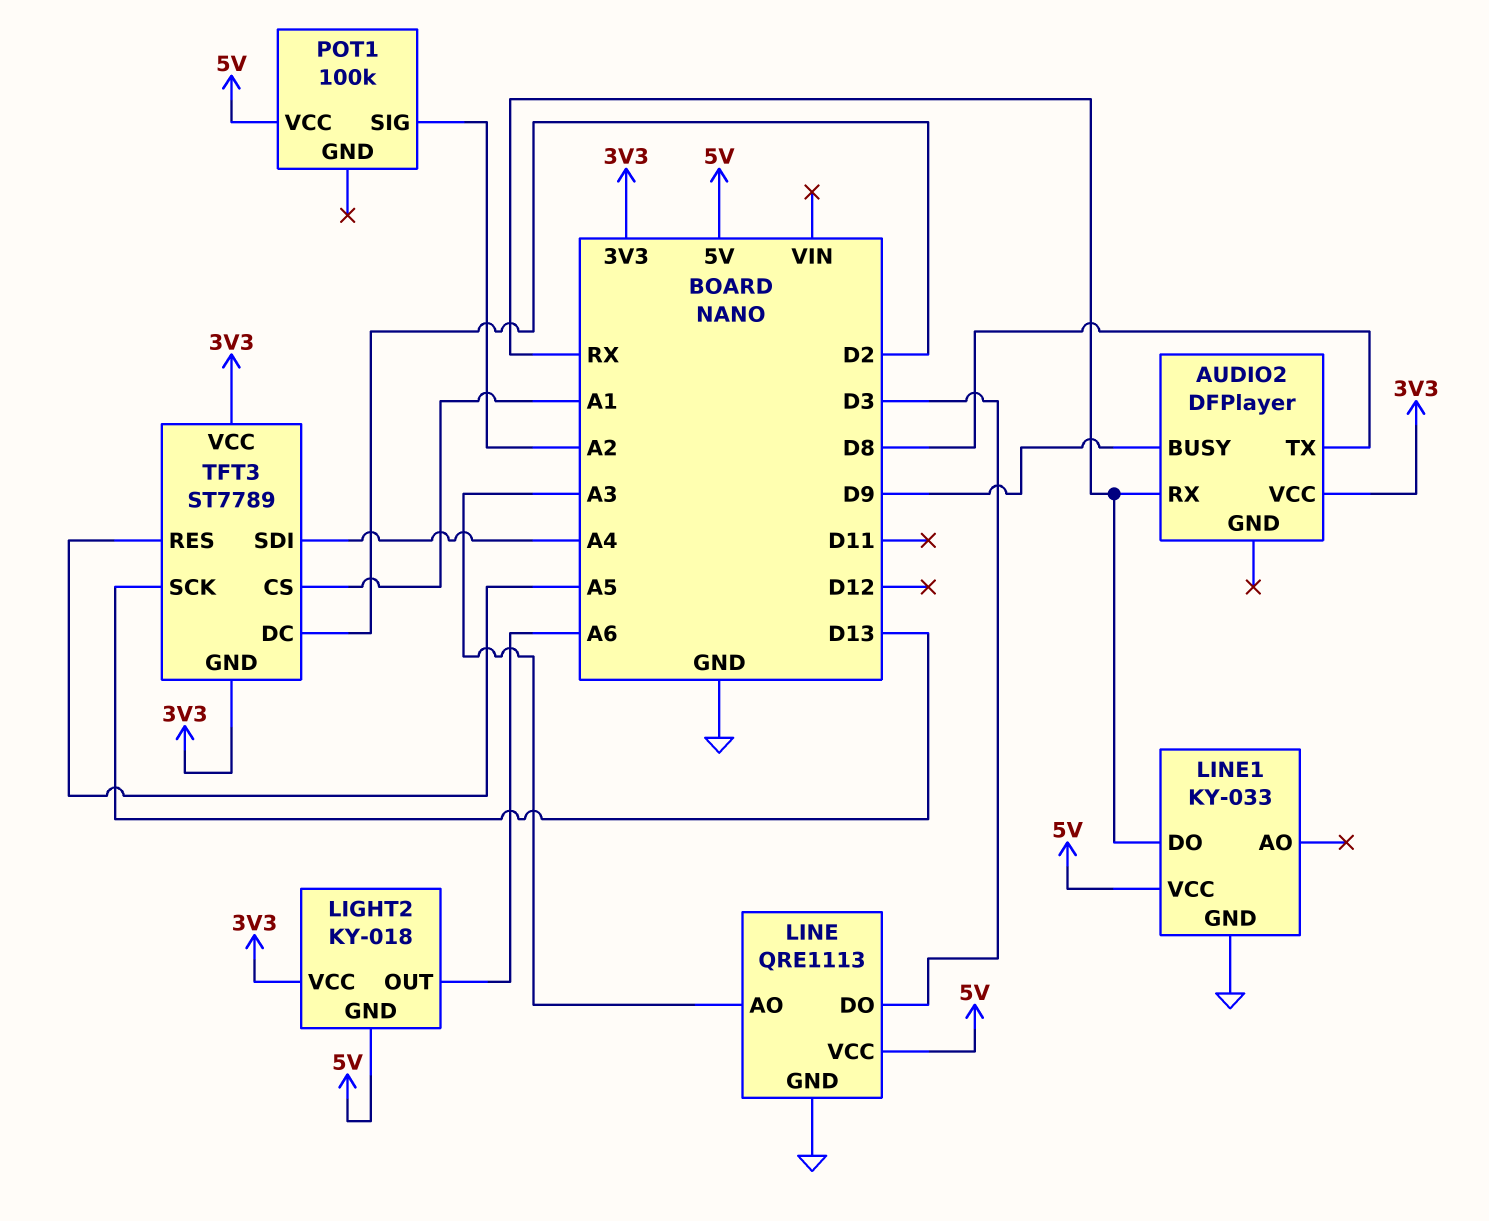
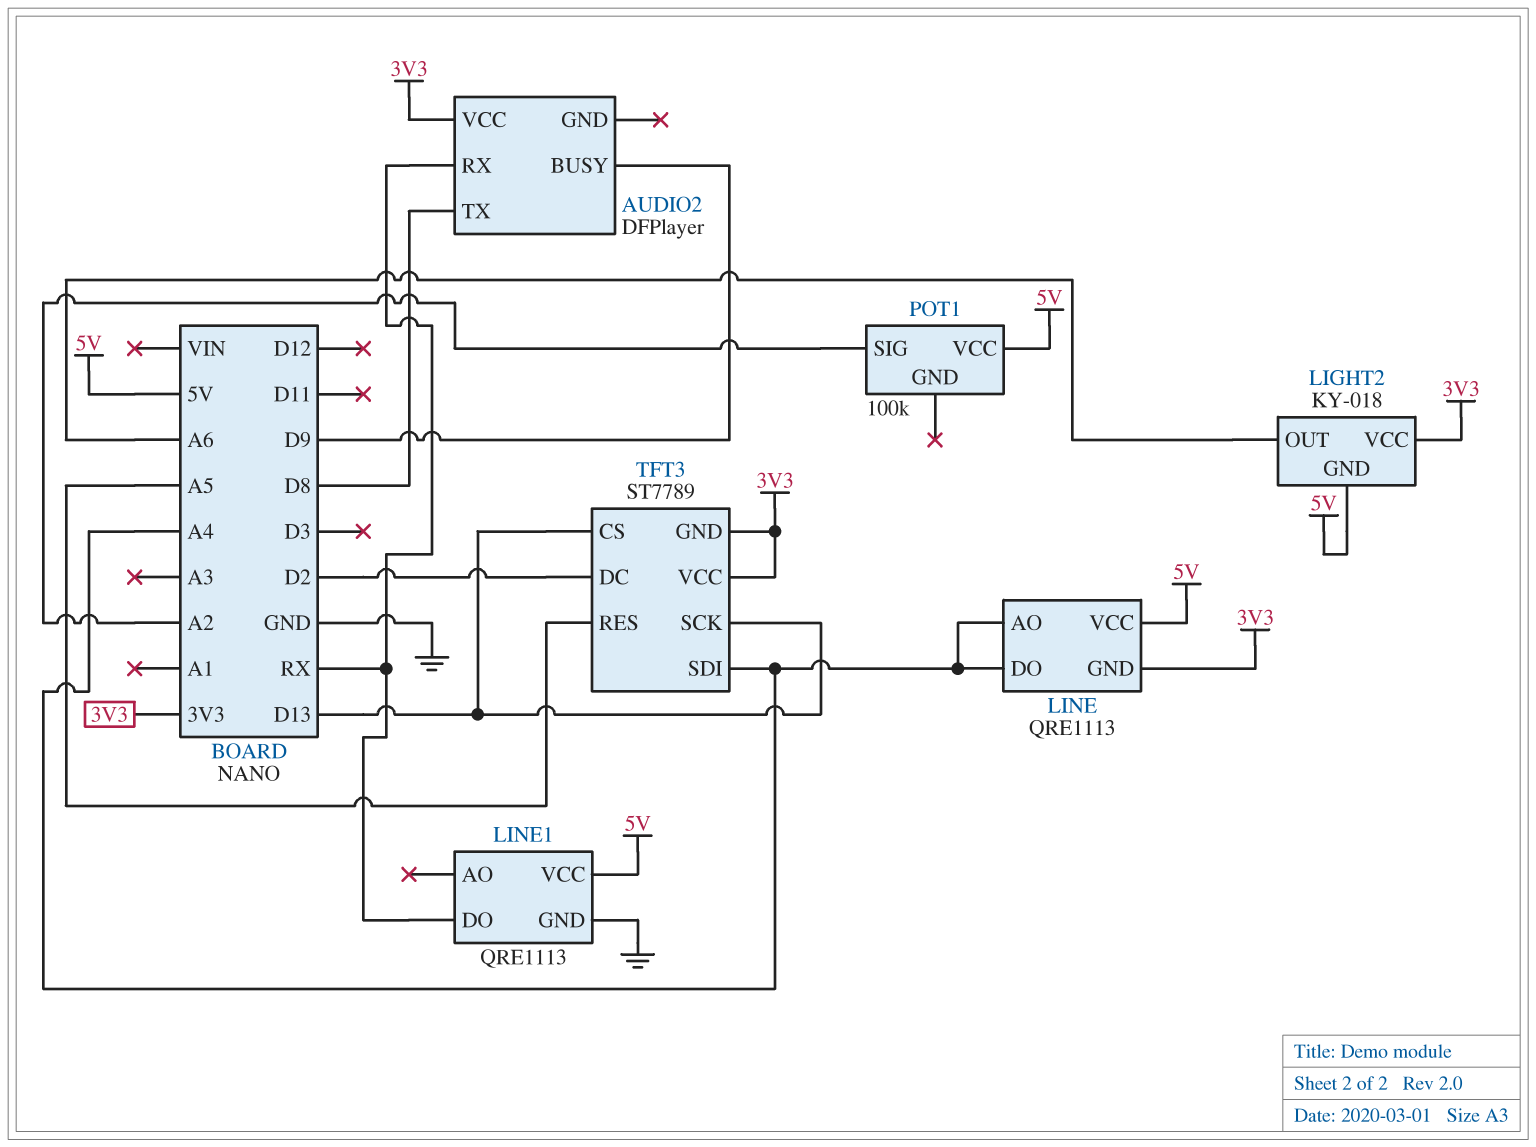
LINE pin AO: A3 -> A4
LINE pin DO: D3 -> A4
LINE pin GND: GND -> 3V3
LINE1: KY-033 -> QRE1113
TFT3 pin CS: A1 -> D13

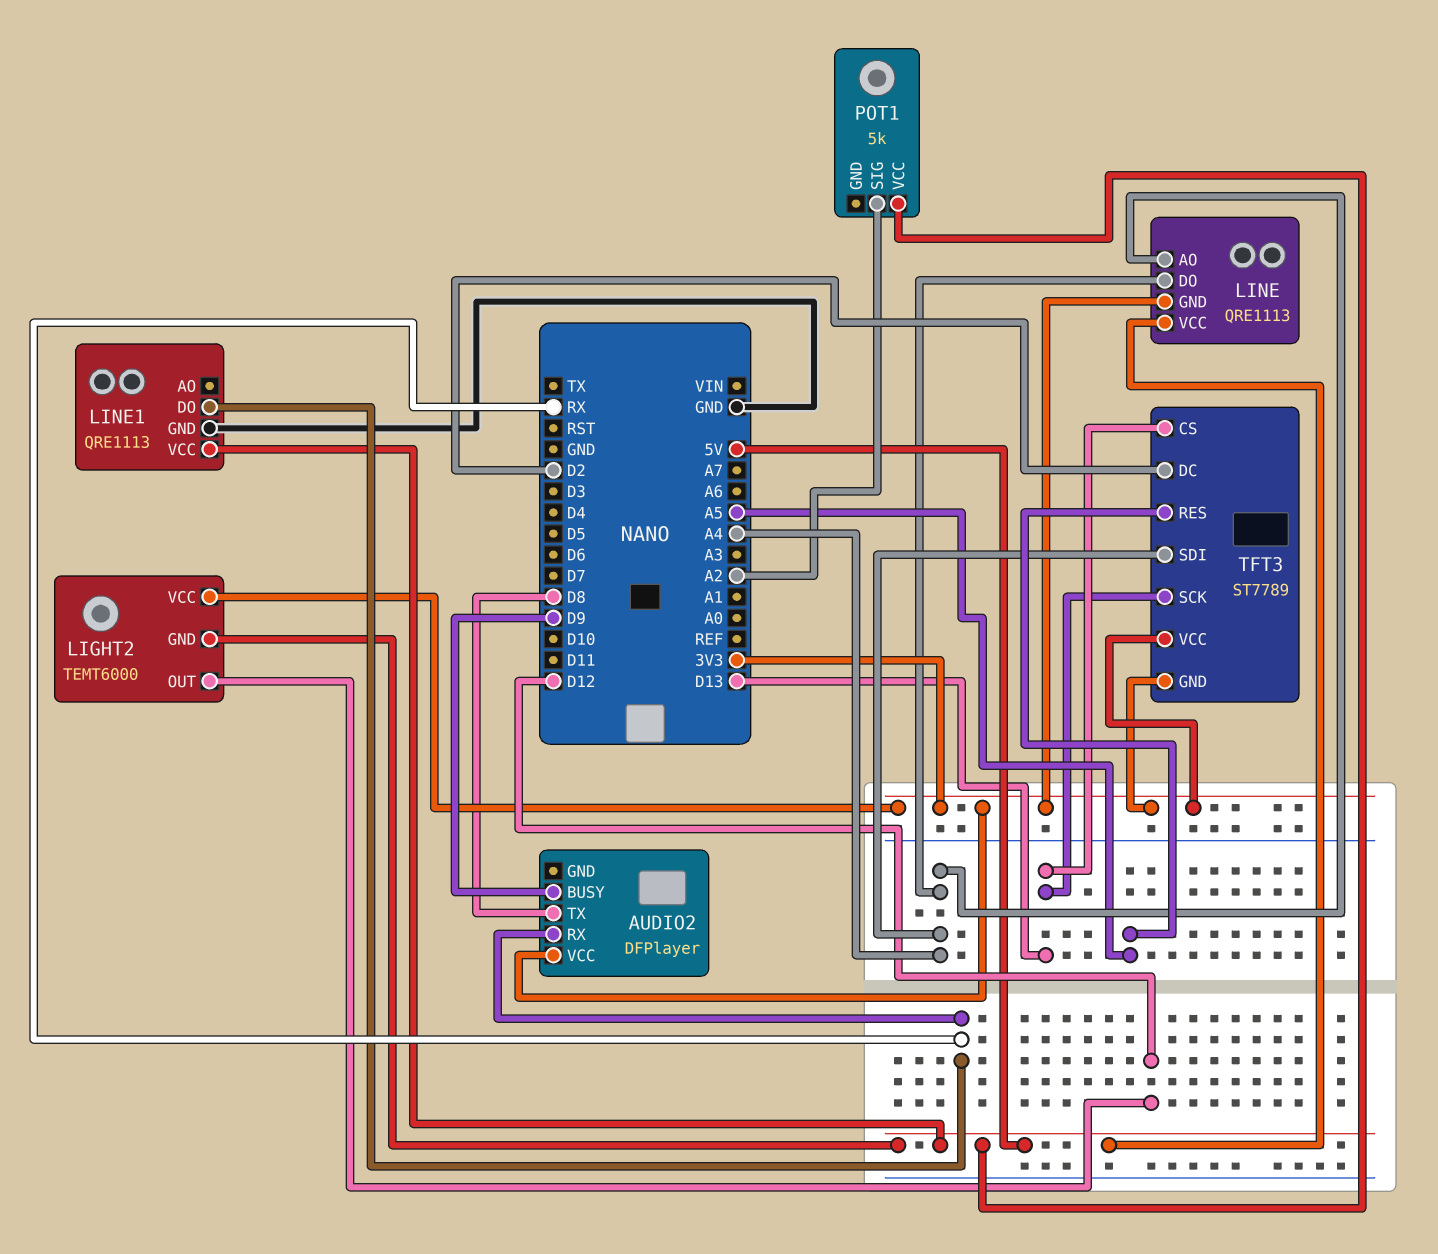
LIGHT2: KY-018 -> TEMT6000
LIGHT2 pin OUT: A6 -> D12
POT1: 100k -> 5k

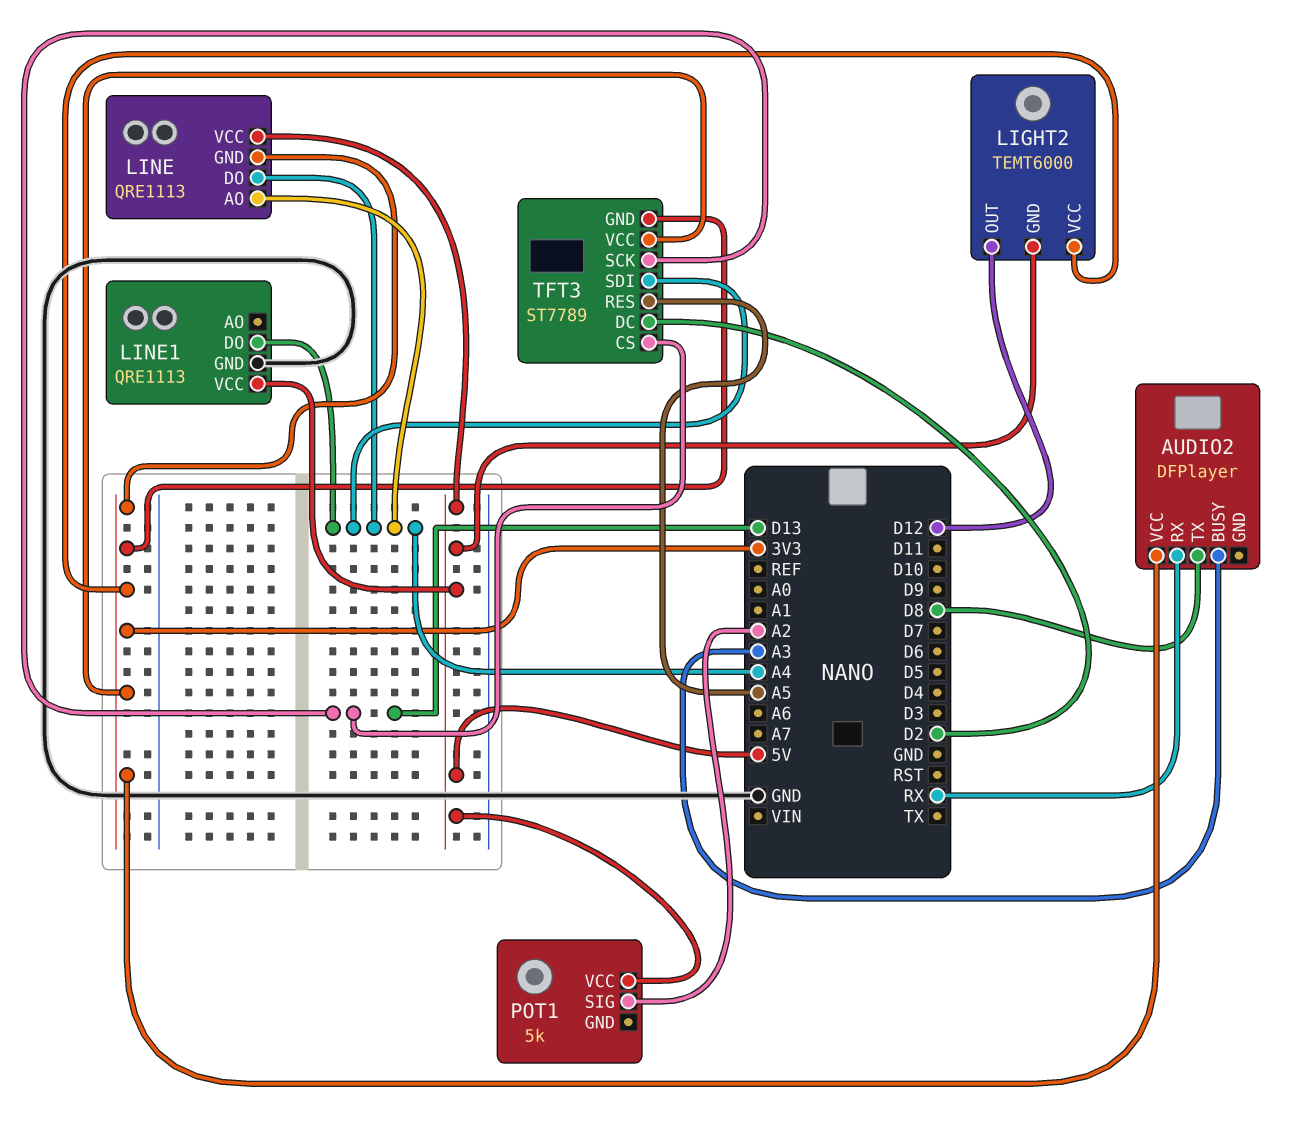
AUDIO2 pin BUSY: D9 -> A3
LINE1 pin DO: RX -> A4

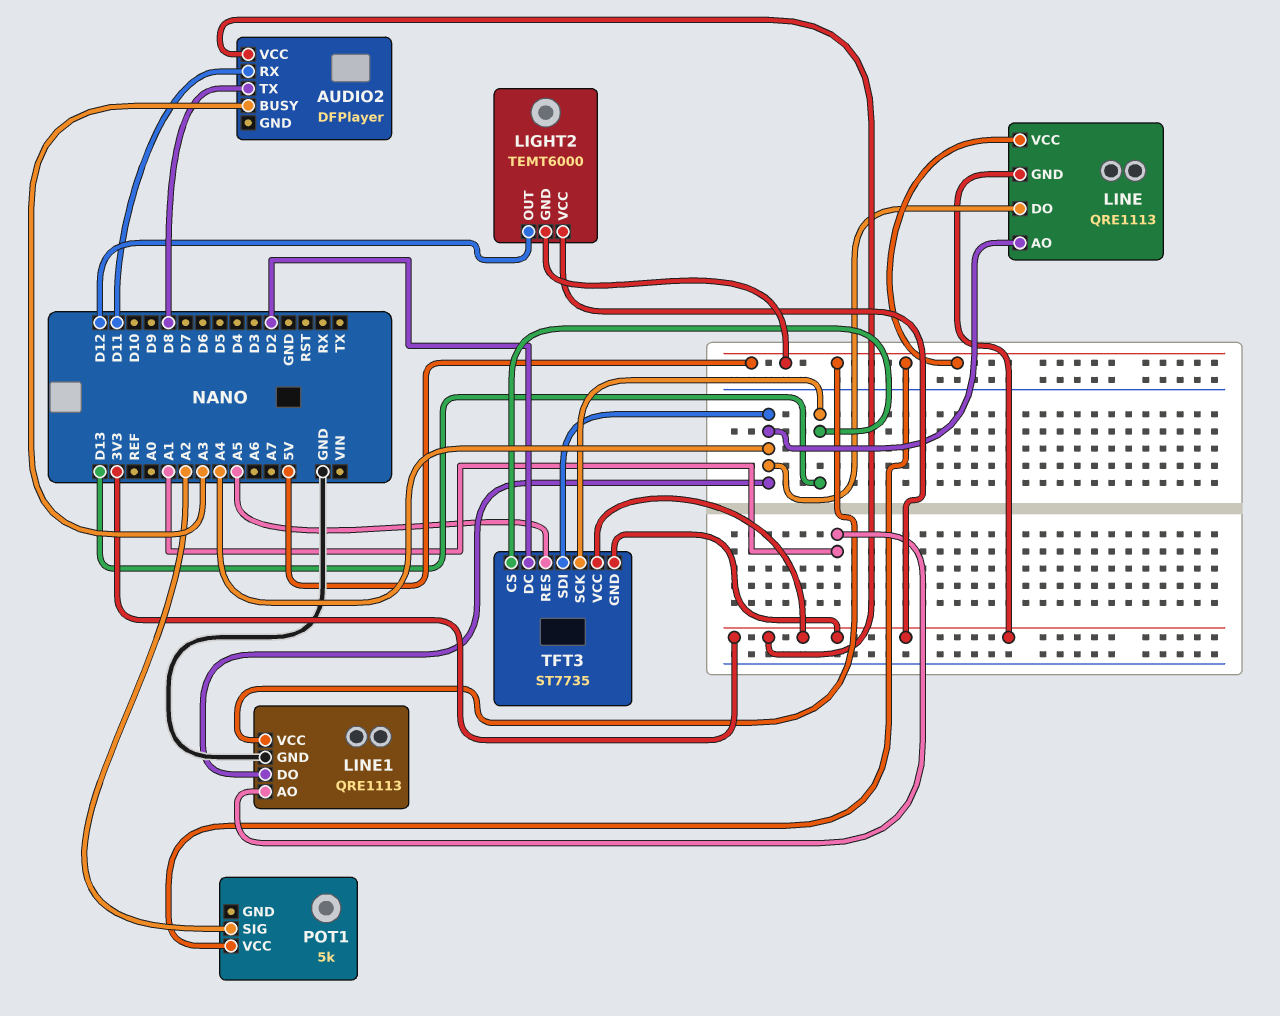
AUDIO2 pin RX: RX -> D11
LINE1 pin AO: none -> A1
TFT3: ST7789 -> ST7735

